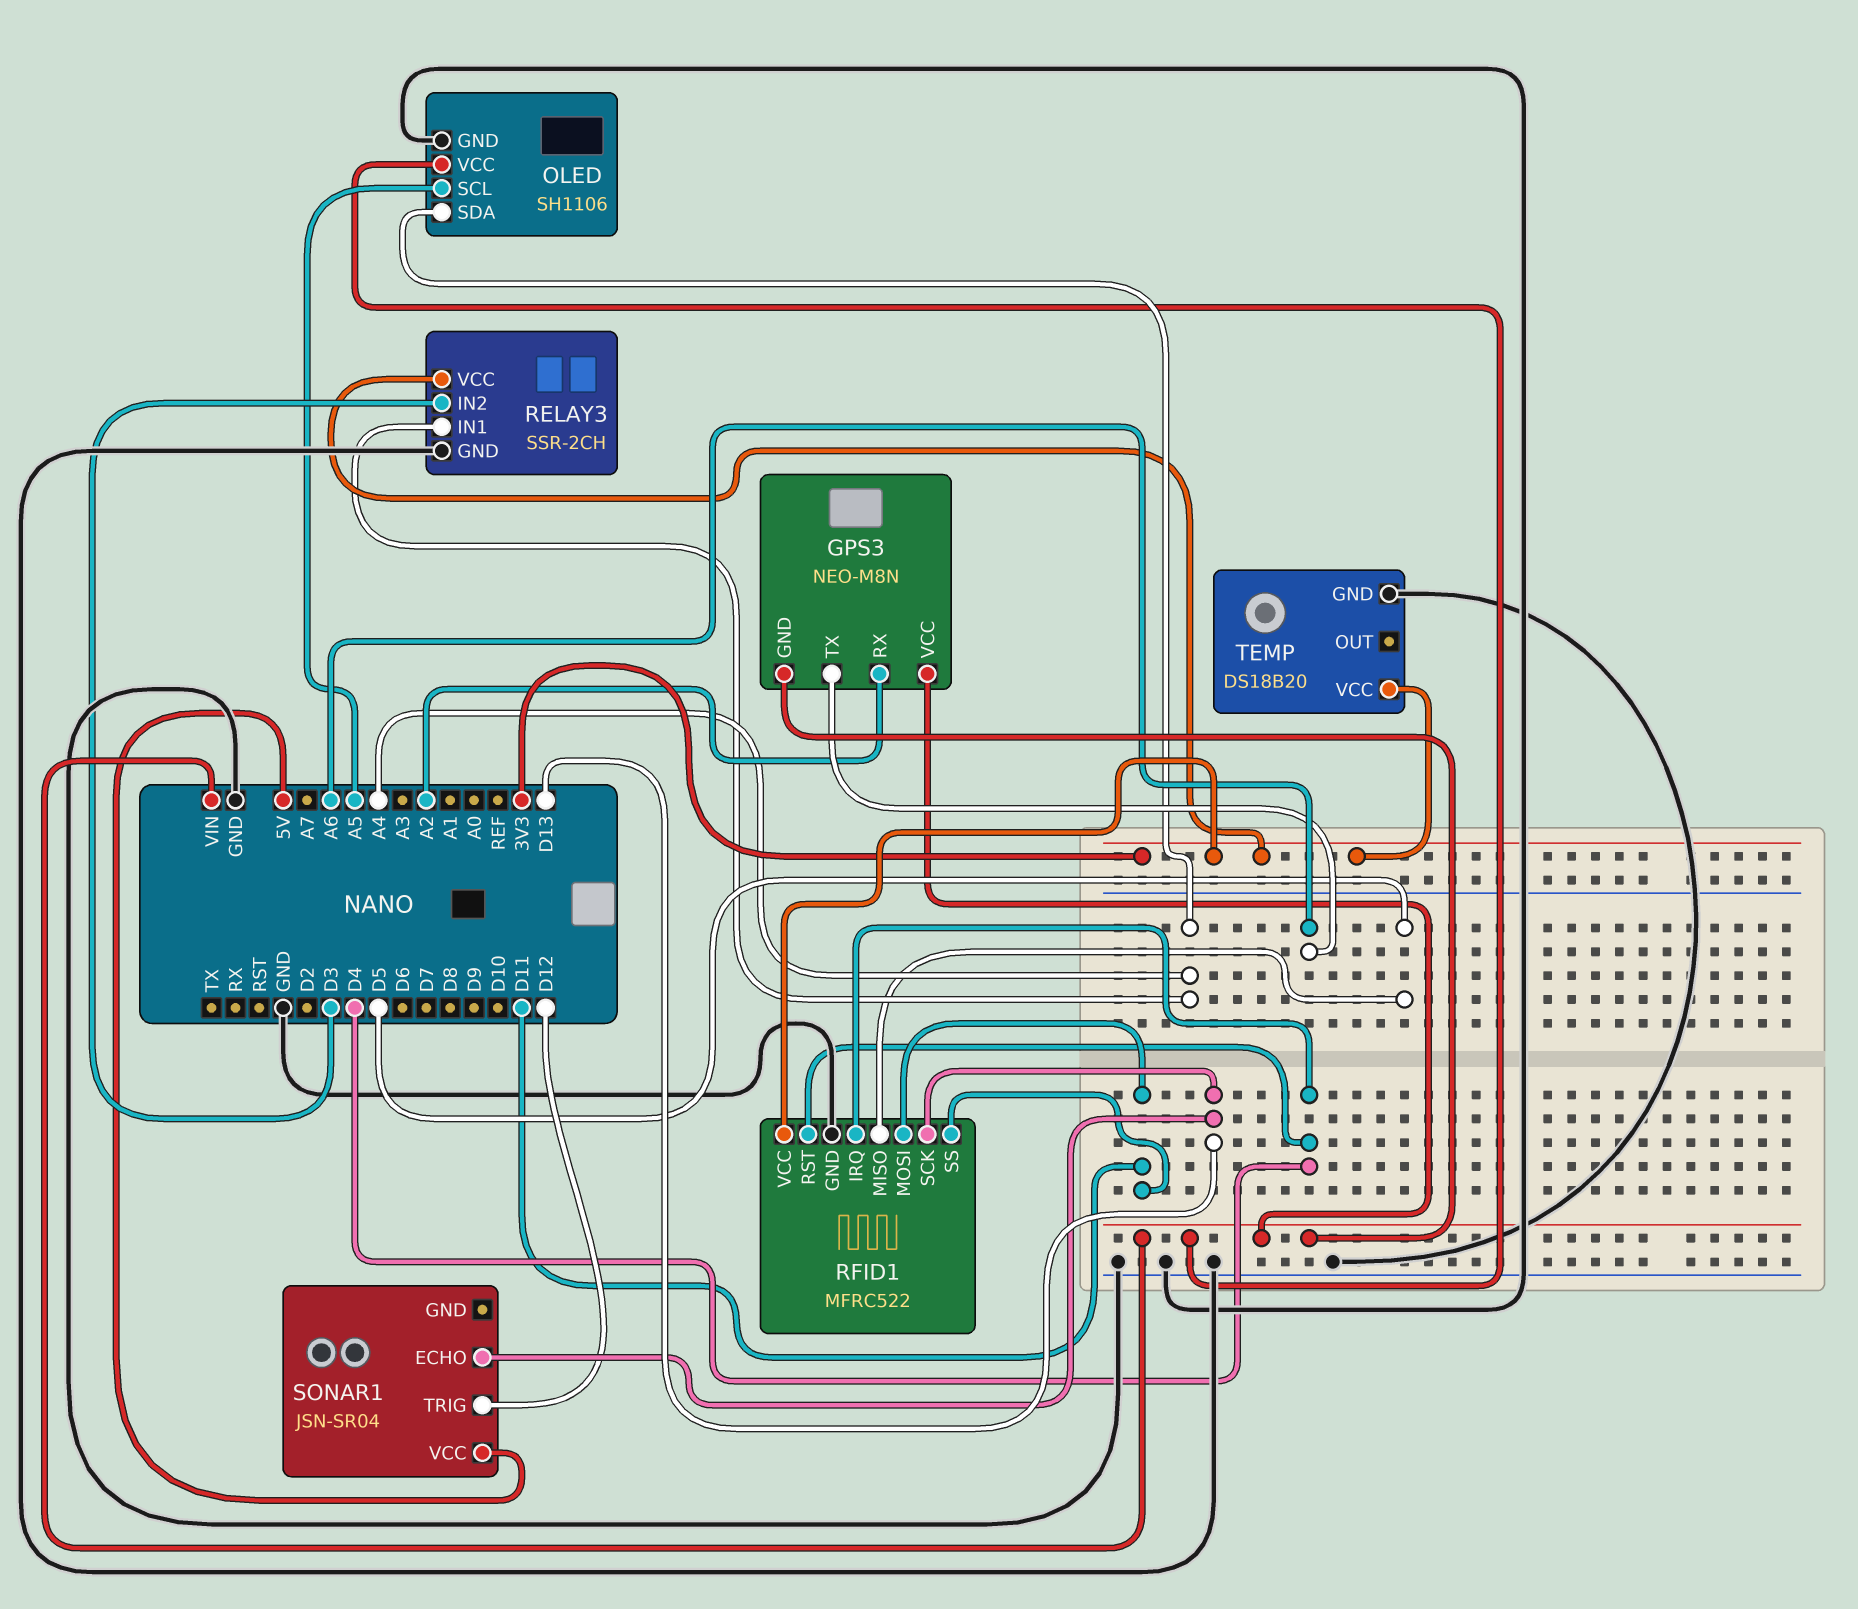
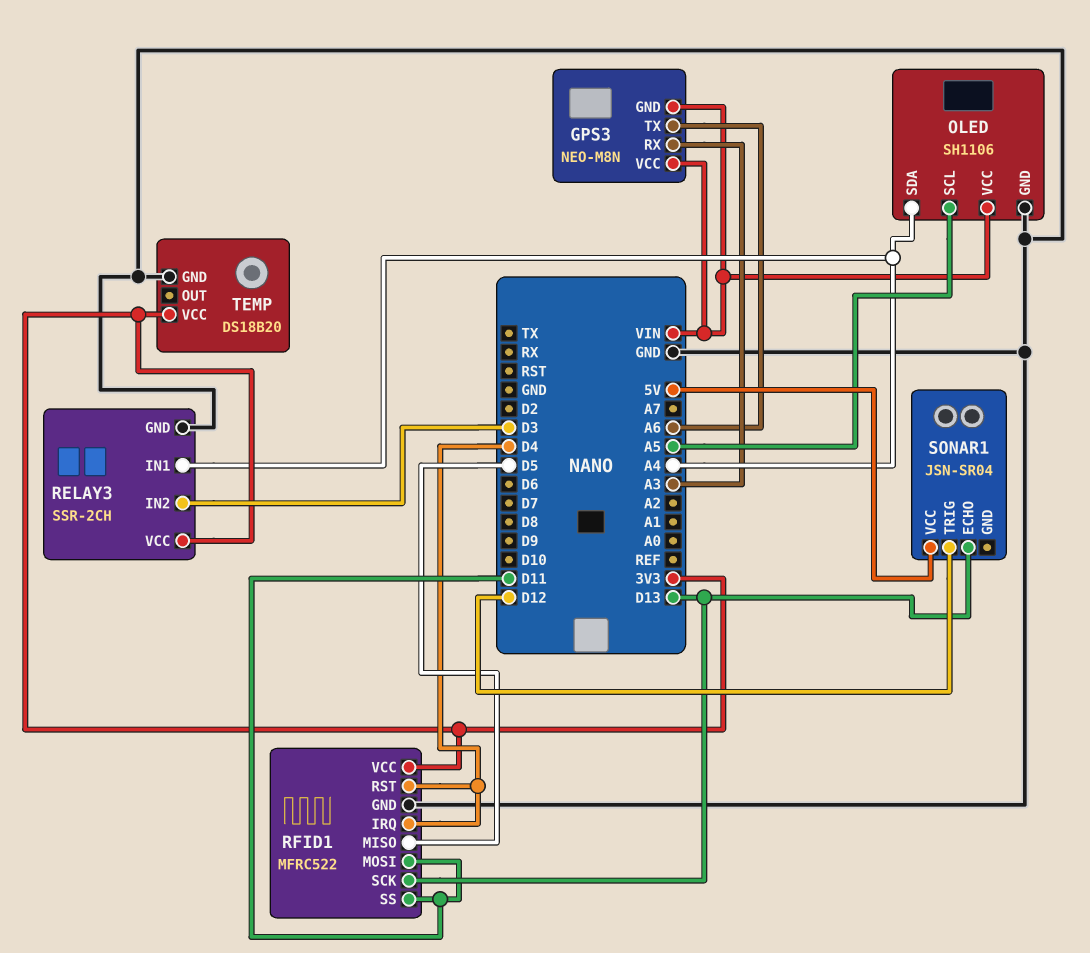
GPS3 pin RX: A2 -> A3

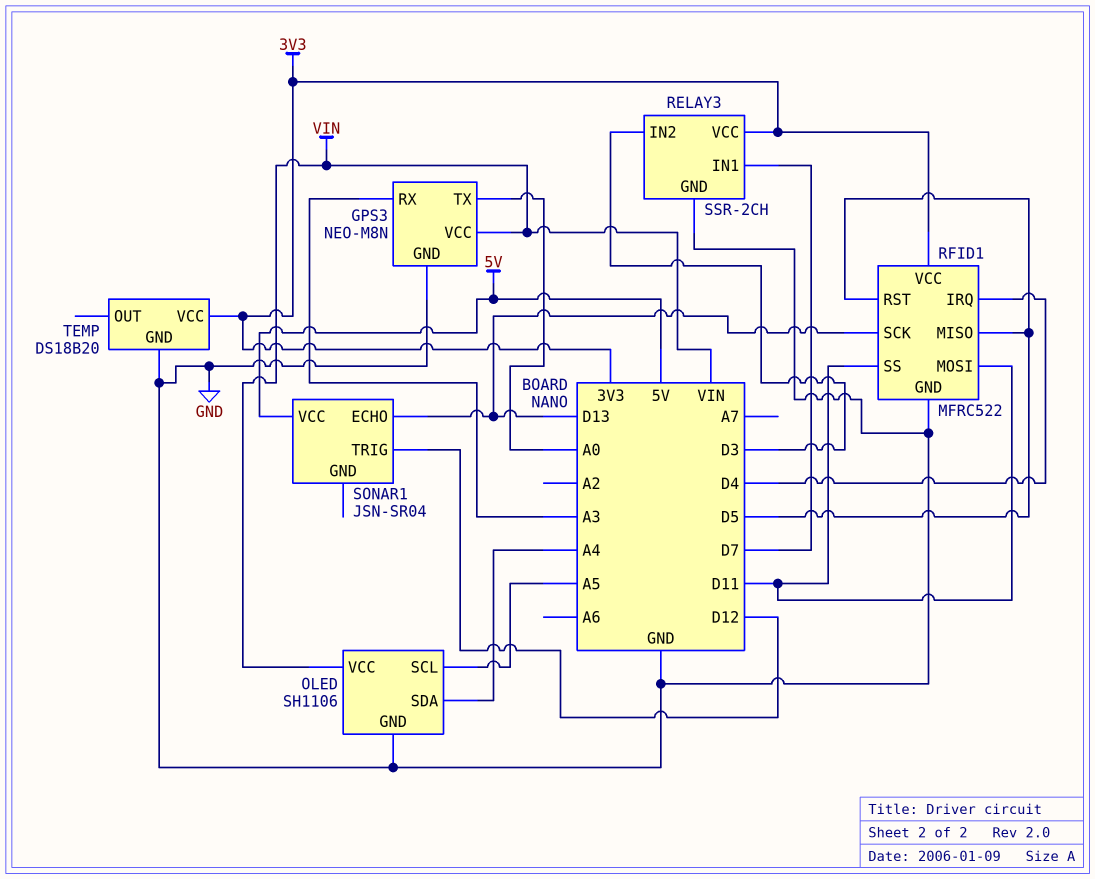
GPS3 pin GND: VIN -> GND
GPS3 pin TX: A6 -> A0
RELAY3 pin IN1: A4 -> D7
RFID1 pin RST: D4 -> D5

